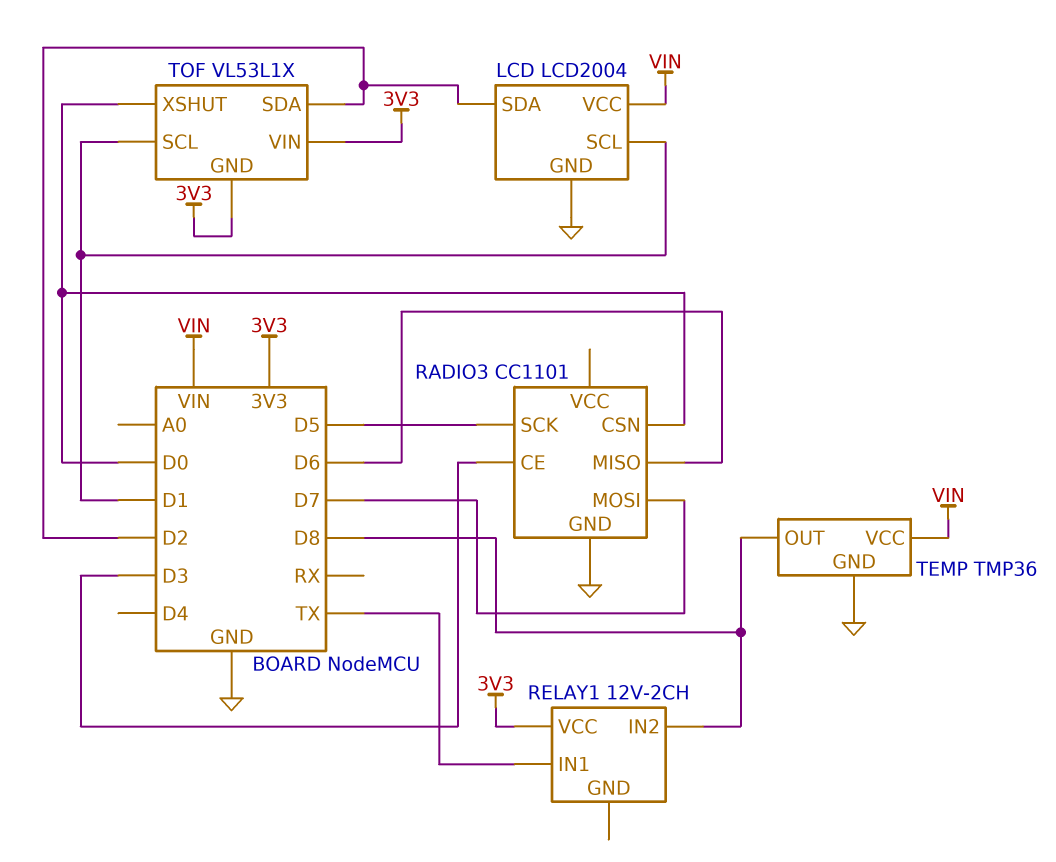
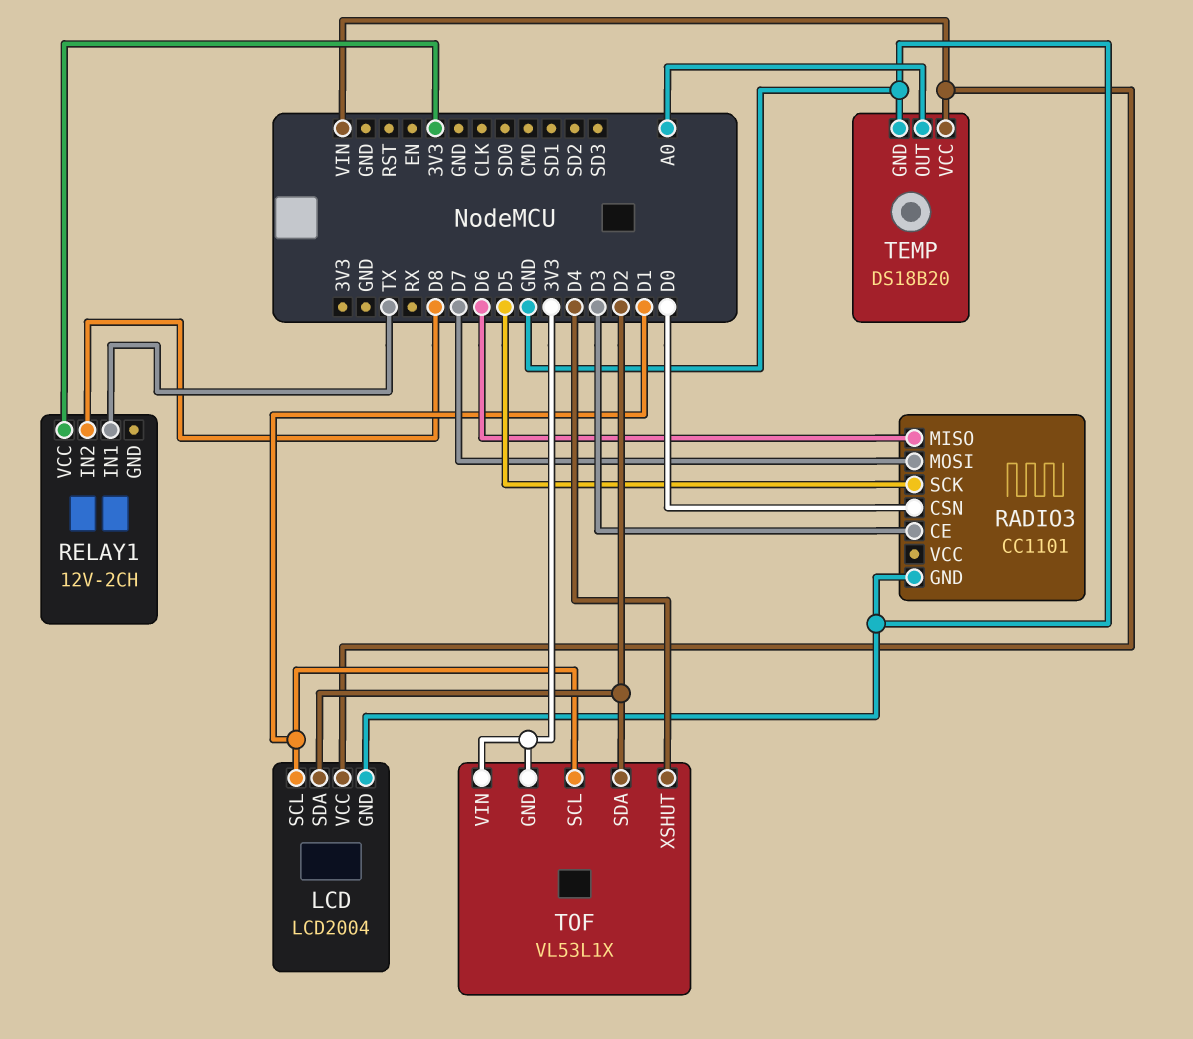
TEMP: TMP36 -> DS18B20
TEMP pin OUT: D8 -> A0
TOF pin XSHUT: D0 -> D4

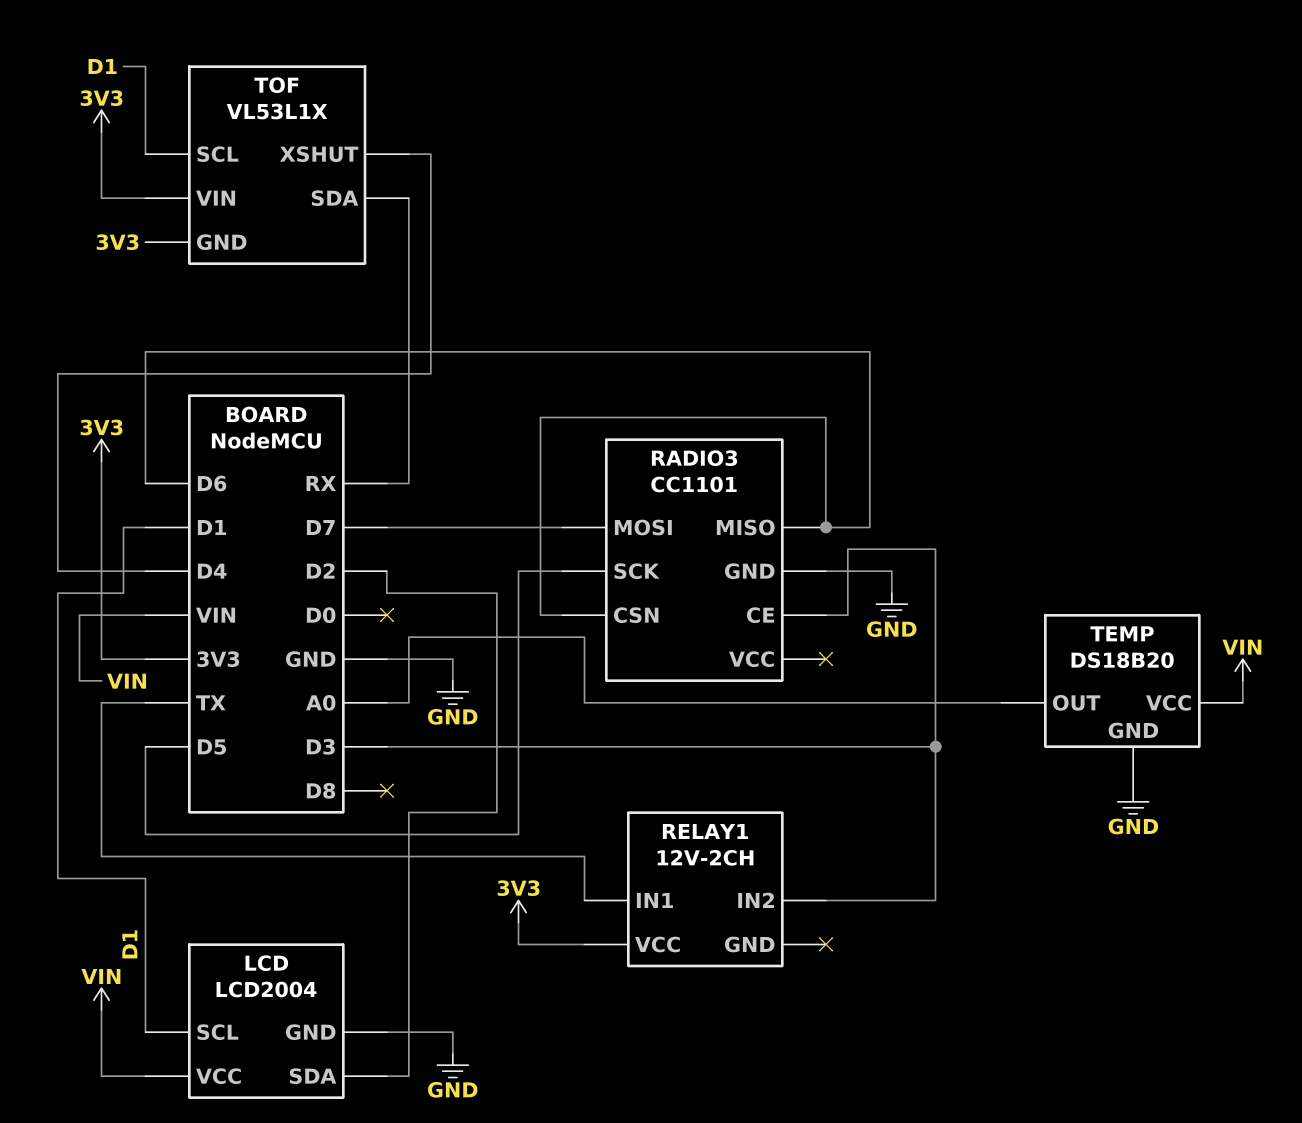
RADIO3 pin CSN: D0 -> D6
RELAY1 pin IN2: D8 -> D3
TOF pin SDA: D2 -> RX

